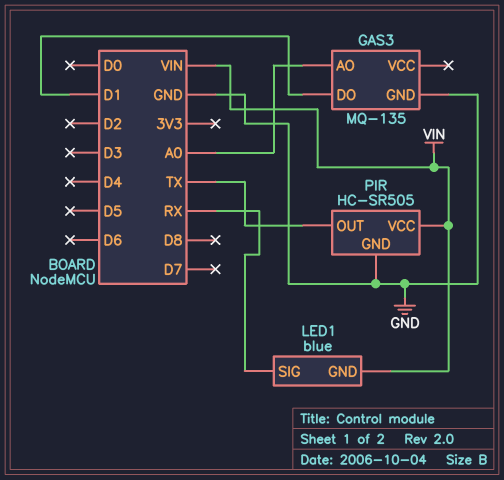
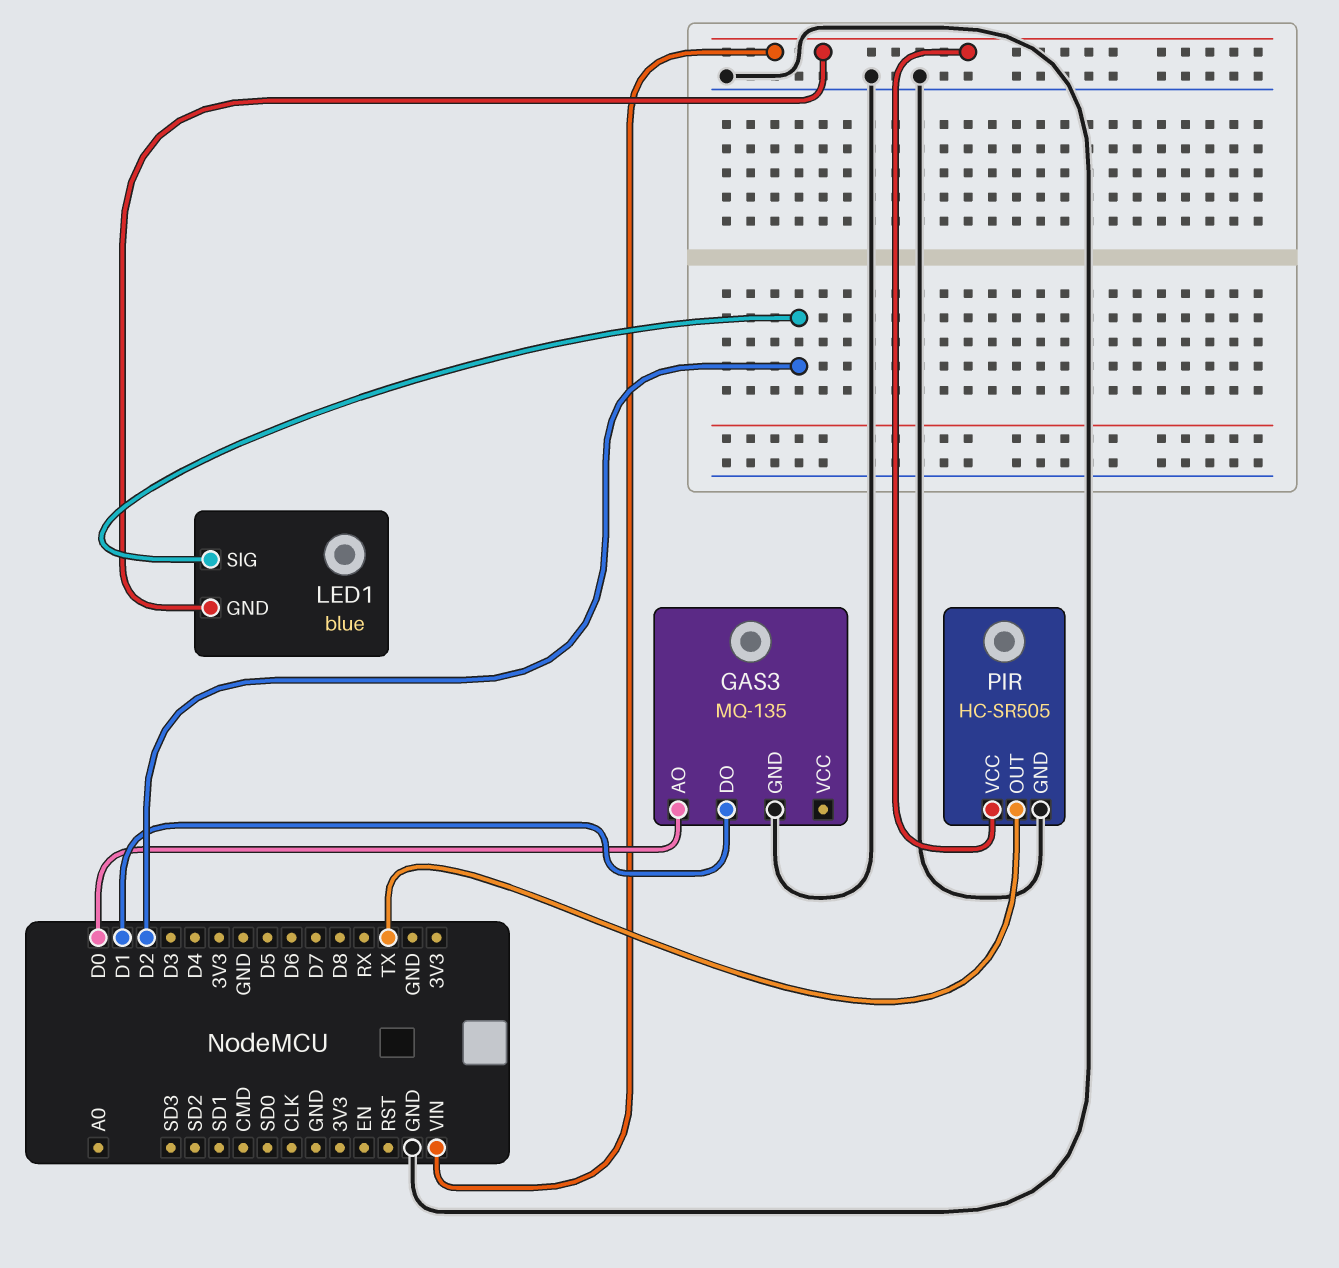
GAS3 pin AO: A0 -> D0
LED1 pin SIG: RX -> D2

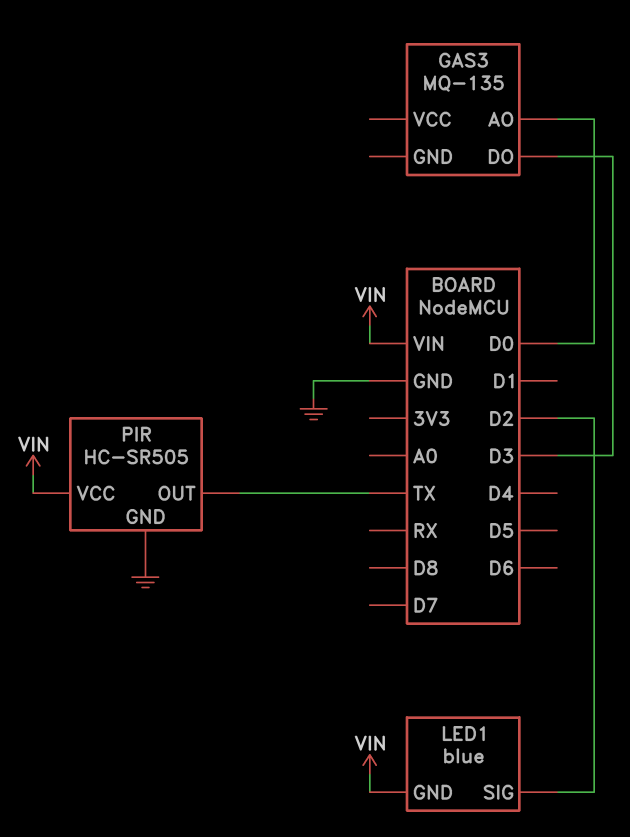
GAS3 pin DO: D1 -> D3
GAS3 pin GND: GND -> none

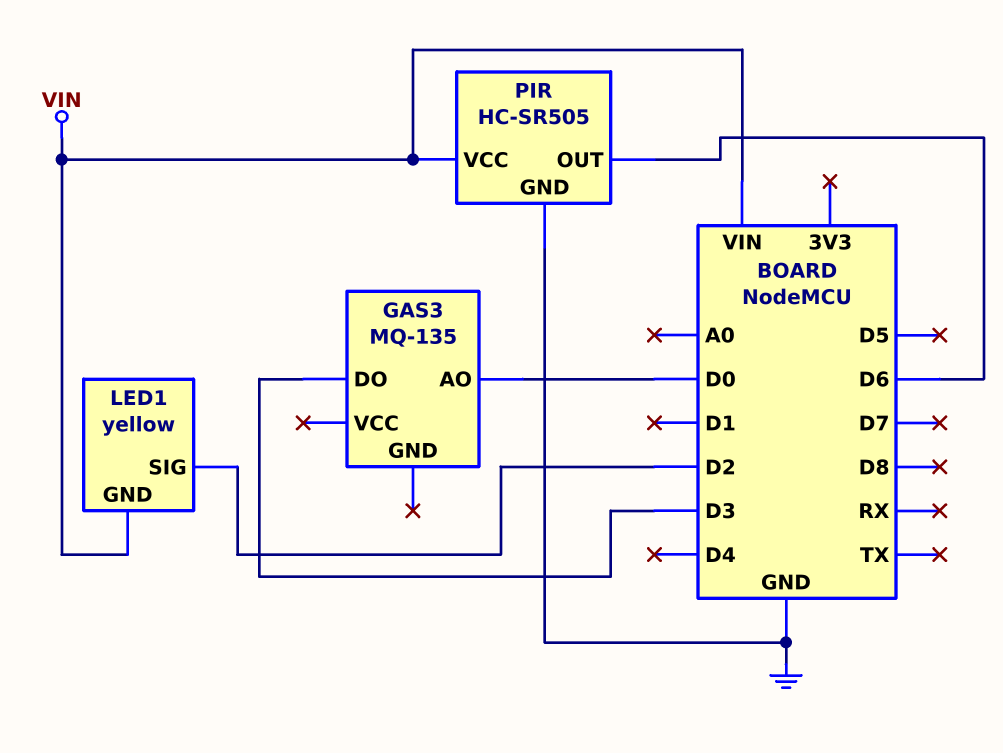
LED1: blue -> yellow
PIR pin OUT: TX -> D6

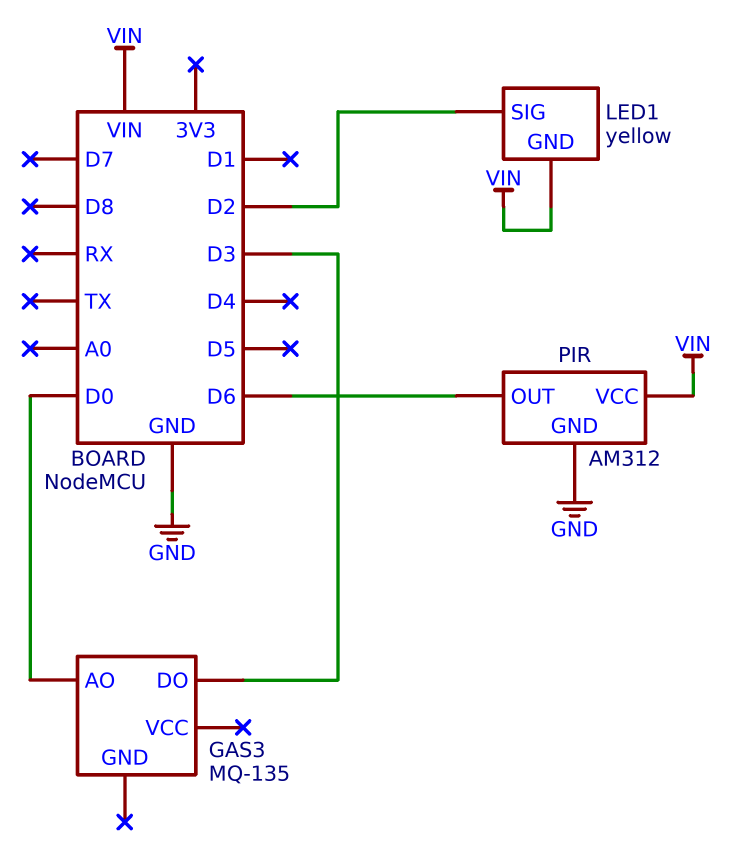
PIR: HC-SR505 -> AM312

